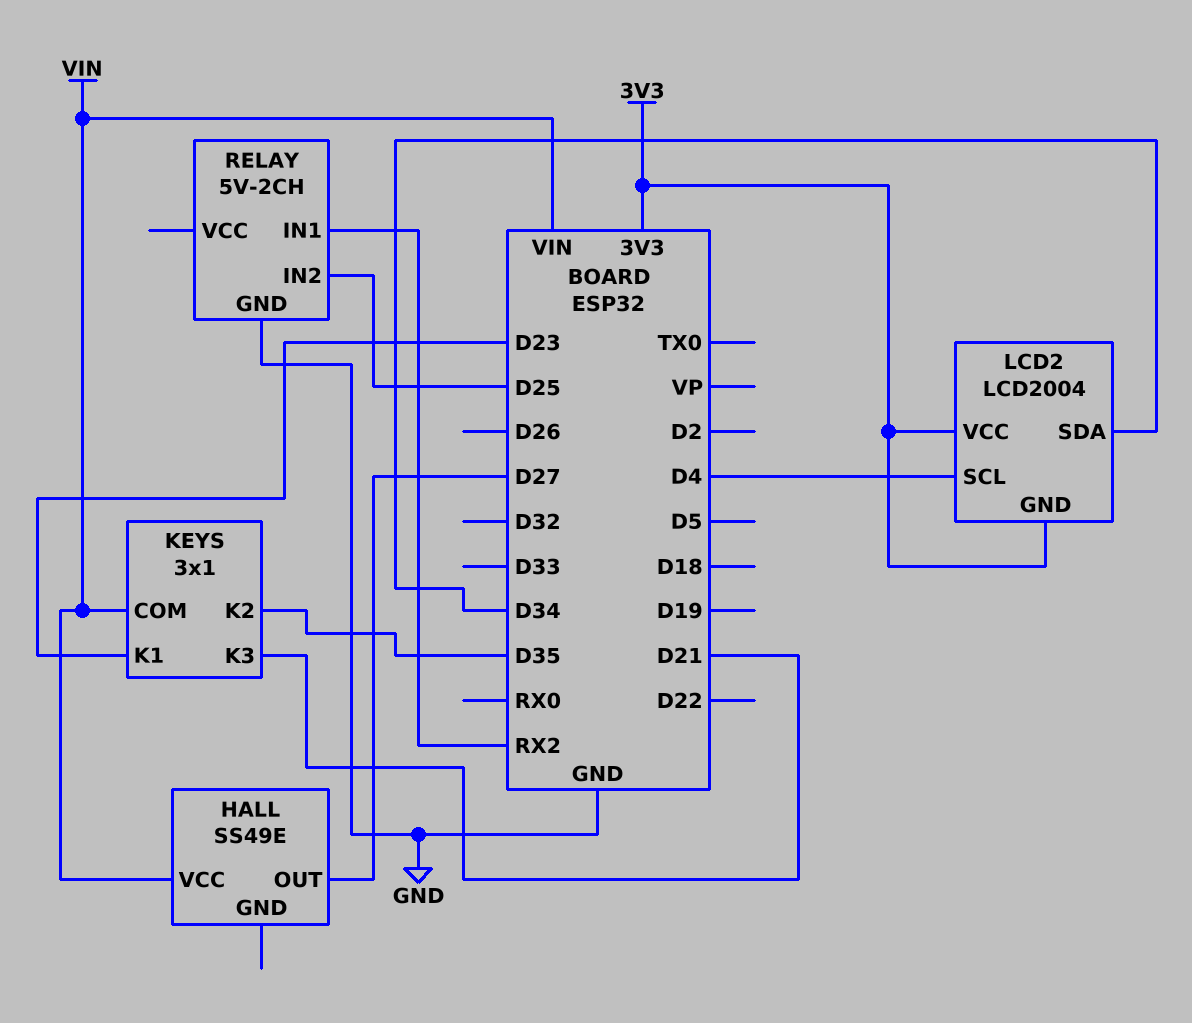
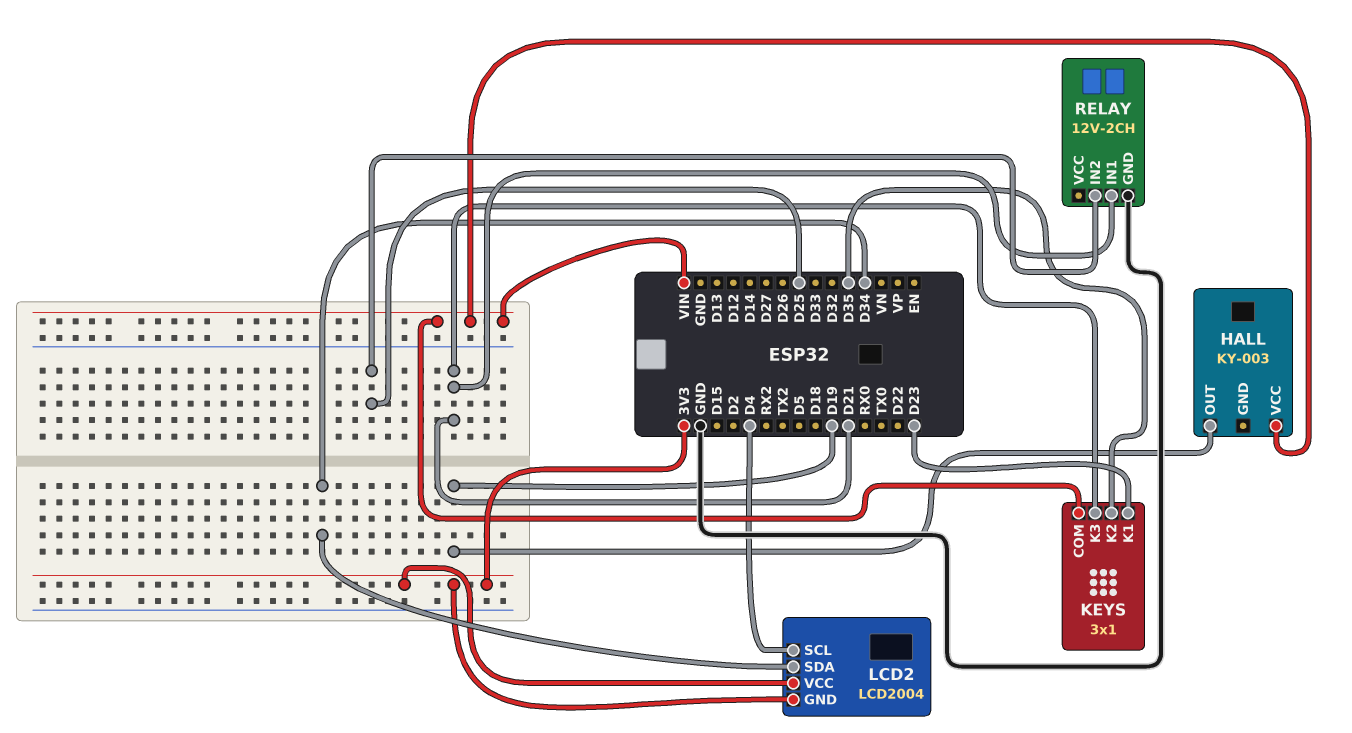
HALL: SS49E -> KY-003
HALL pin OUT: D27 -> D19
RELAY: 5V-2CH -> 12V-2CH
RELAY pin IN1: RX2 -> D21

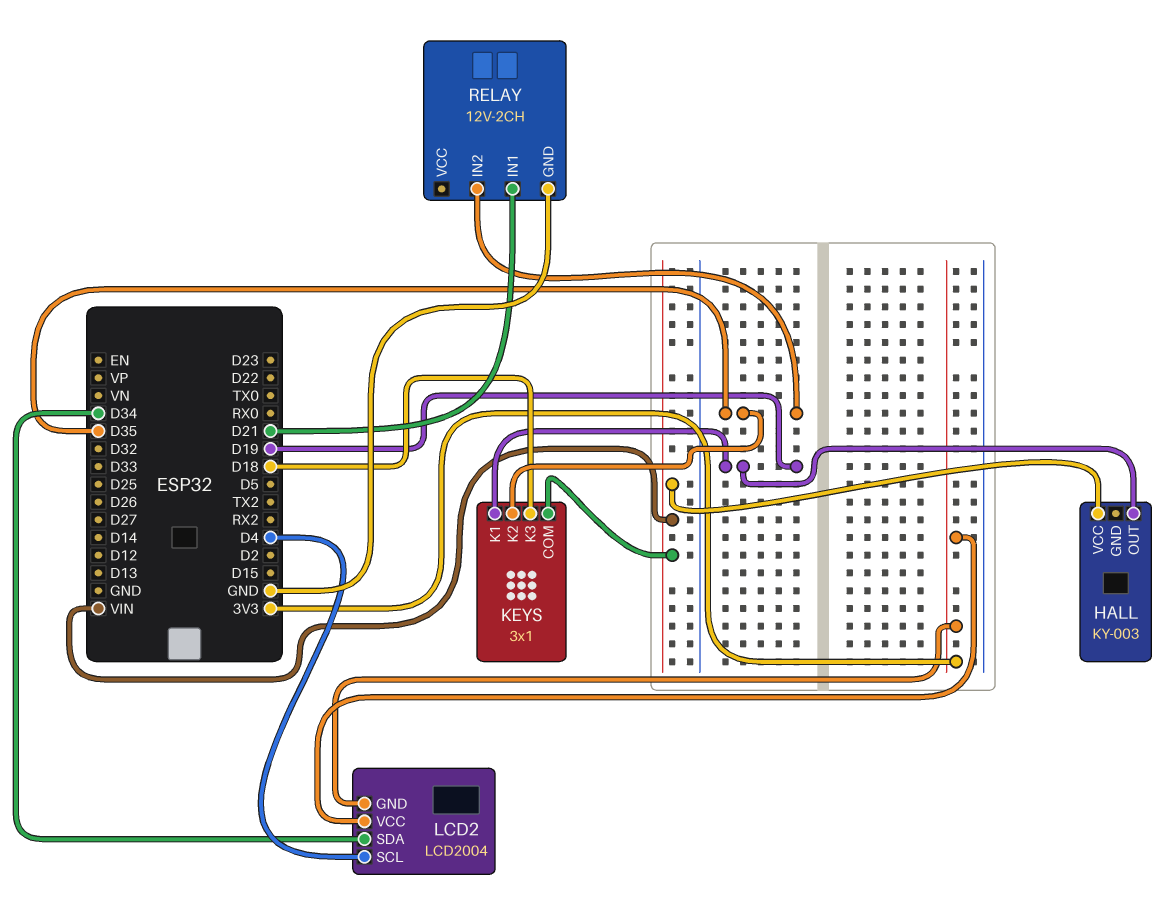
KEYS pin K1: D23 -> D19
KEYS pin K3: D21 -> D18
RELAY pin IN2: D25 -> D35

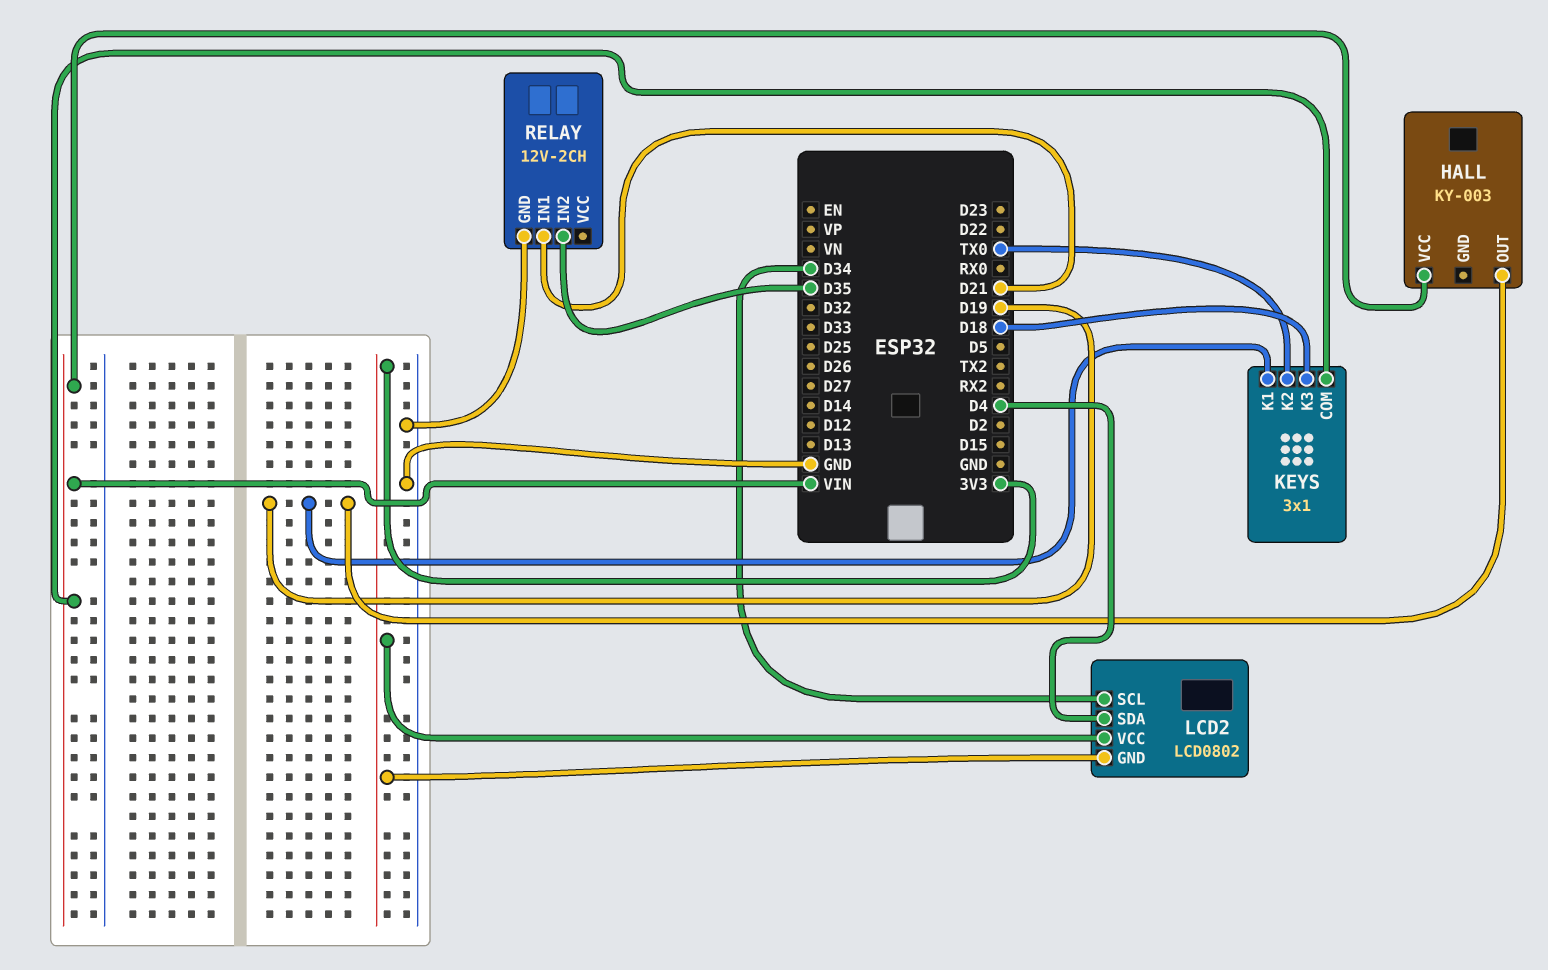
KEYS pin K2: D35 -> TX0
LCD2: LCD2004 -> LCD0802
LCD2 pin SCL: D4 -> D34
LCD2 pin SDA: D34 -> D4

